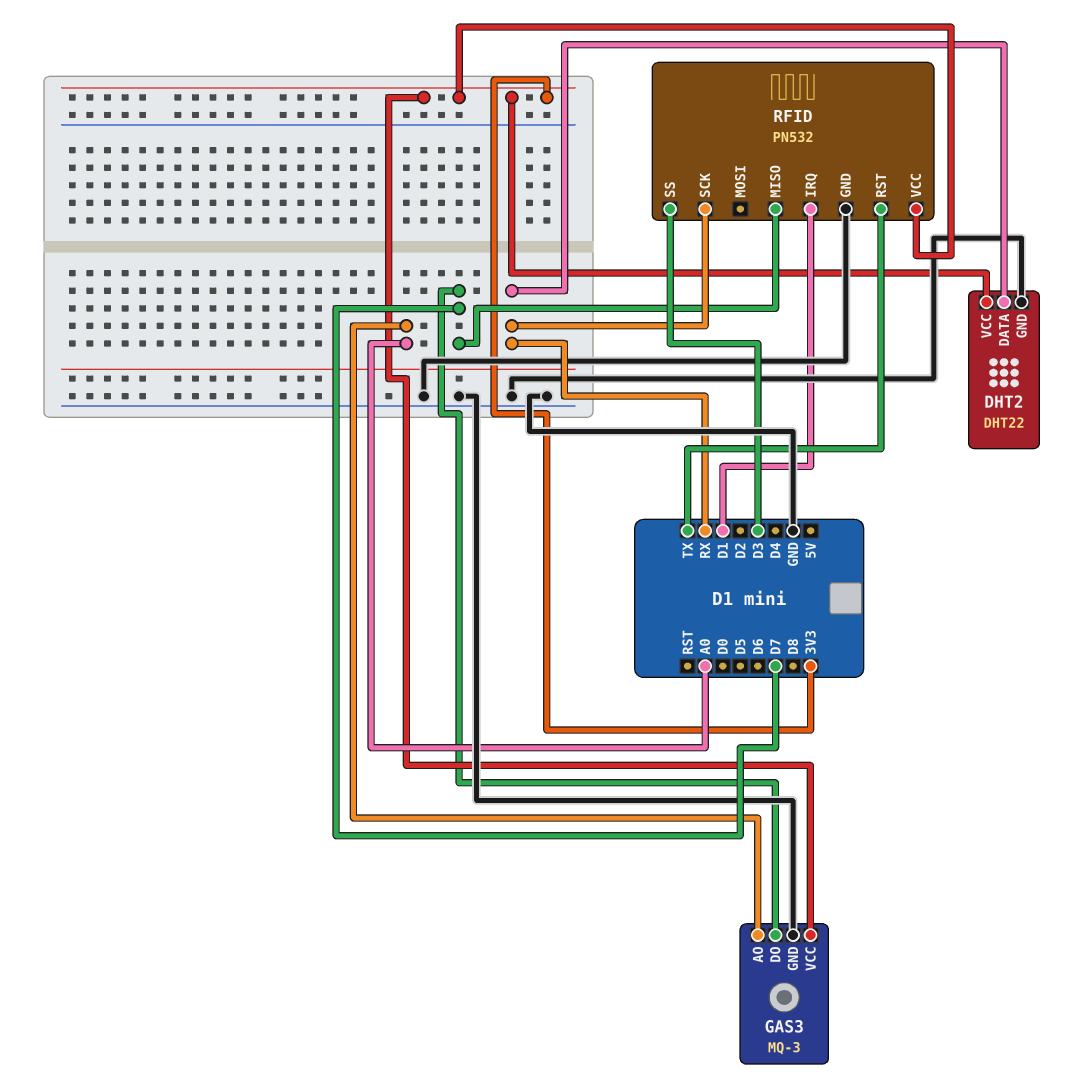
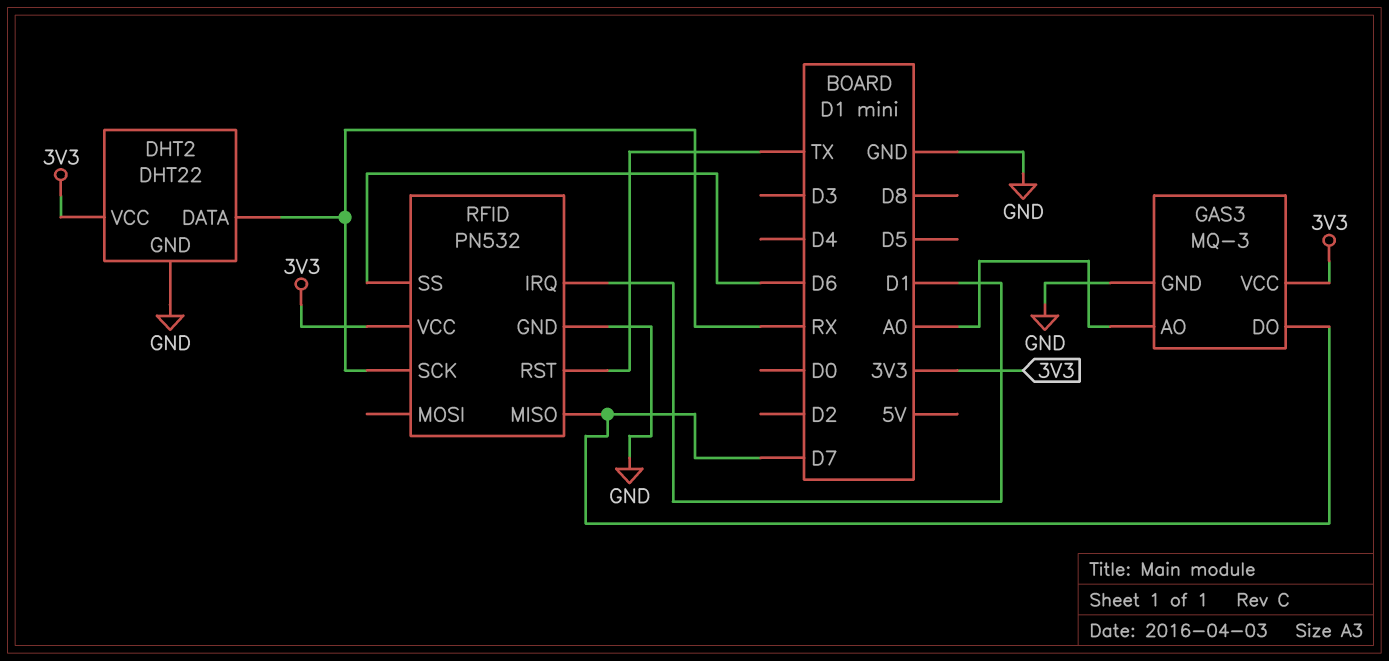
RFID pin SS: D3 -> D6

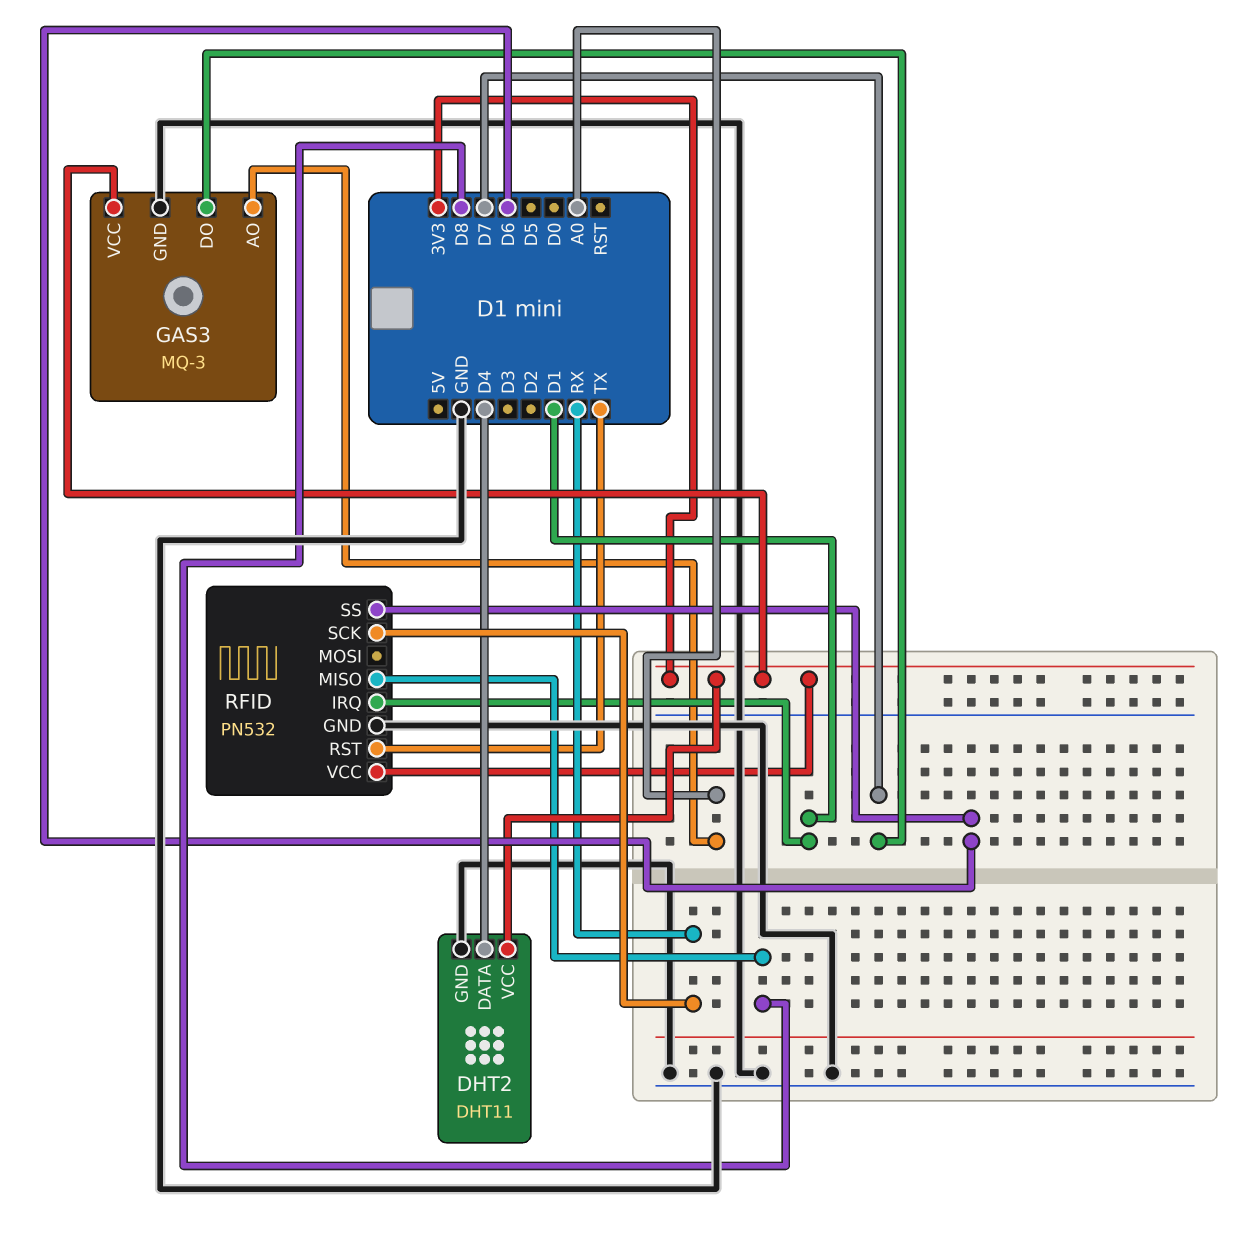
DHT2: DHT22 -> DHT11
DHT2 pin DATA: RX -> D4
RFID pin MISO: D7 -> D8

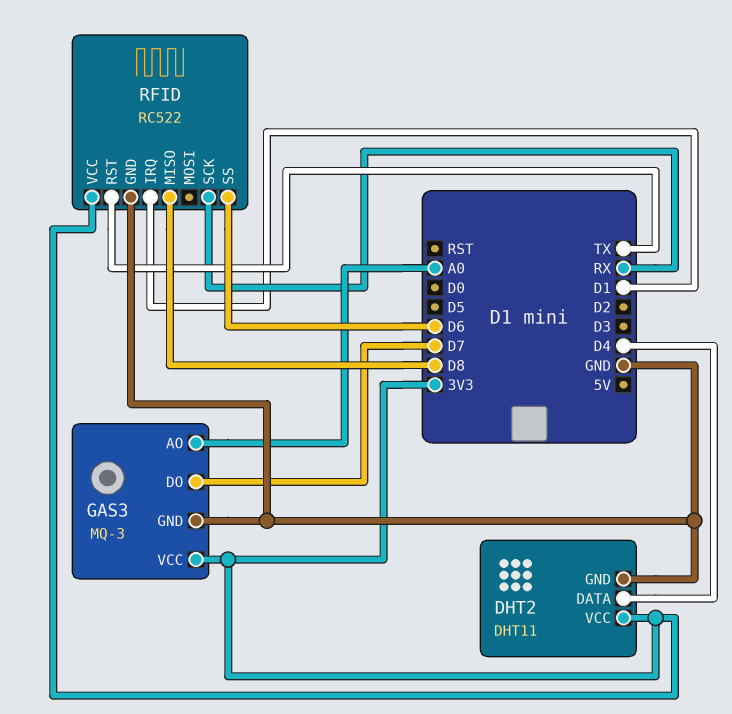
RFID: PN532 -> RC522

